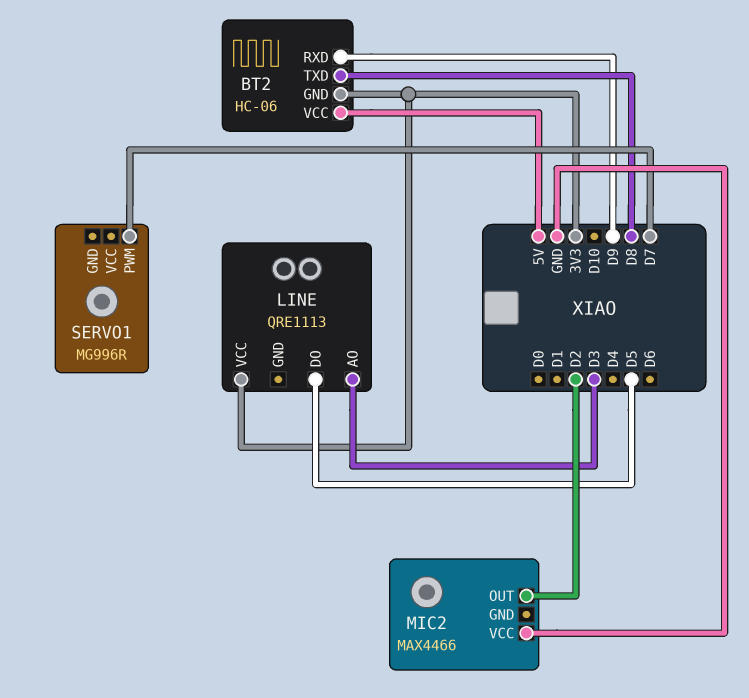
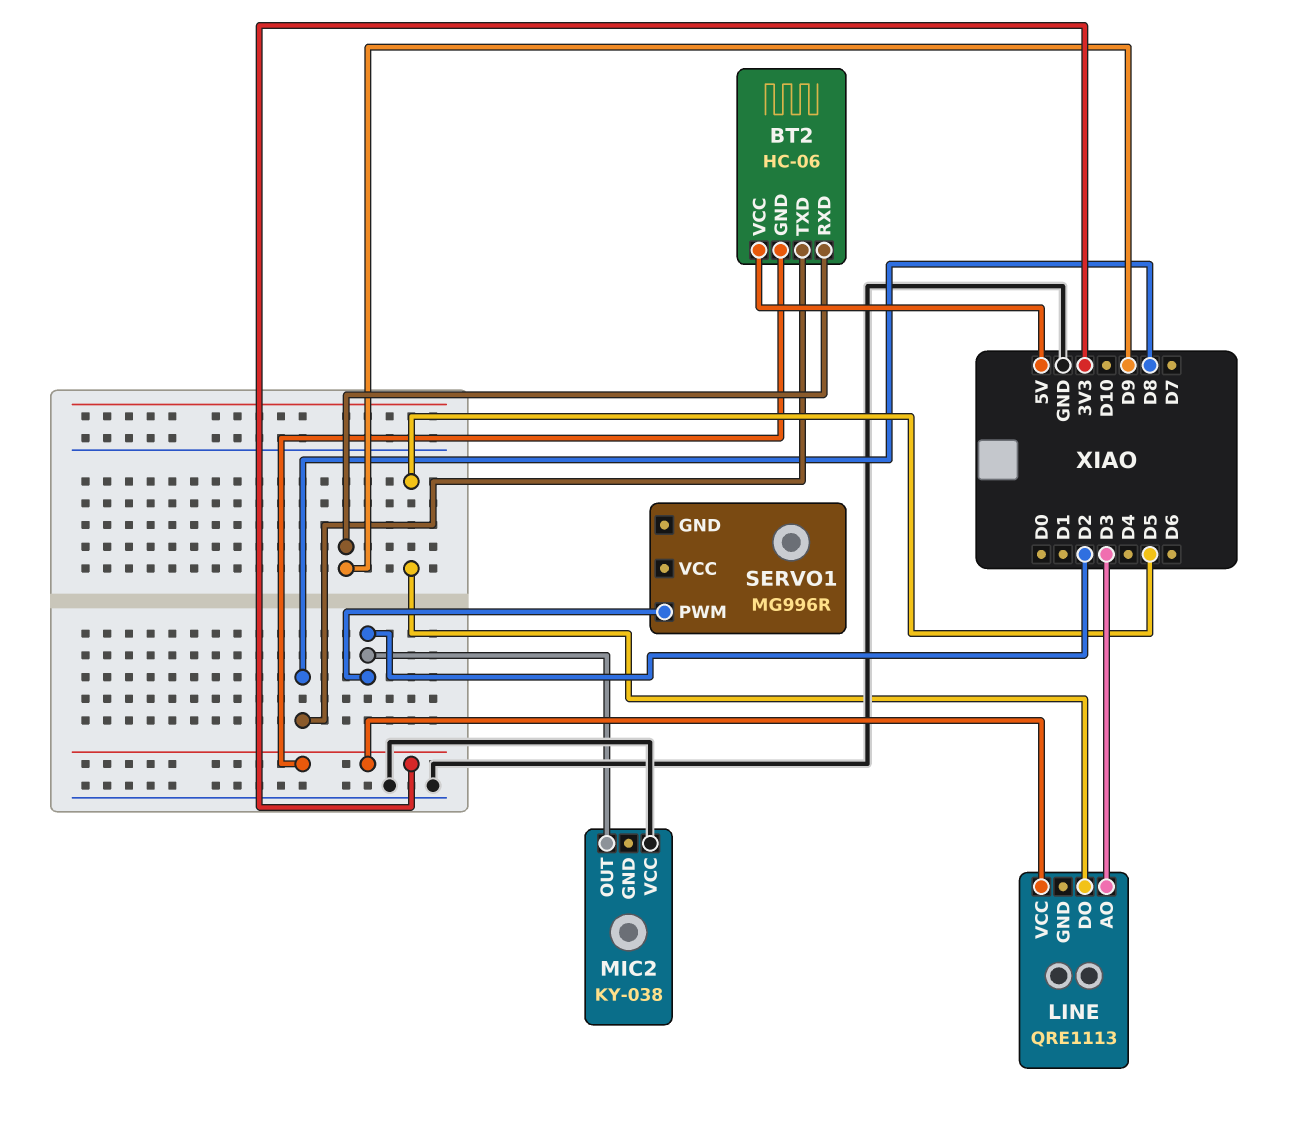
MIC2: MAX4466 -> KY-038
SERVO1 pin PWM: D7 -> D2

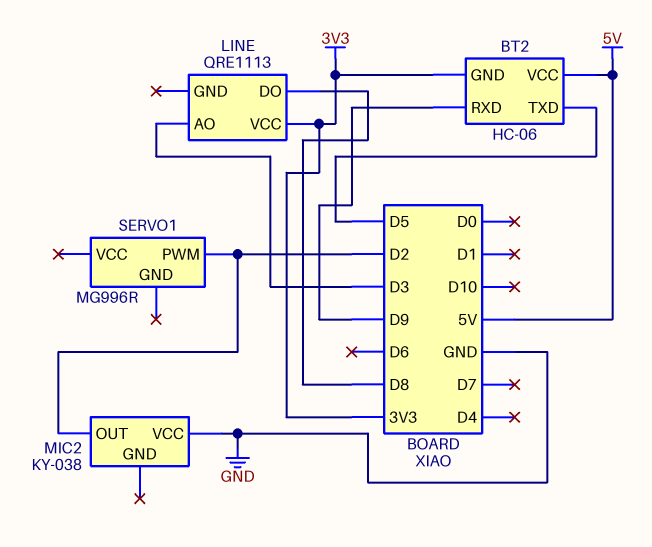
BT2 pin TXD: D8 -> D5
LINE pin DO: D5 -> D8

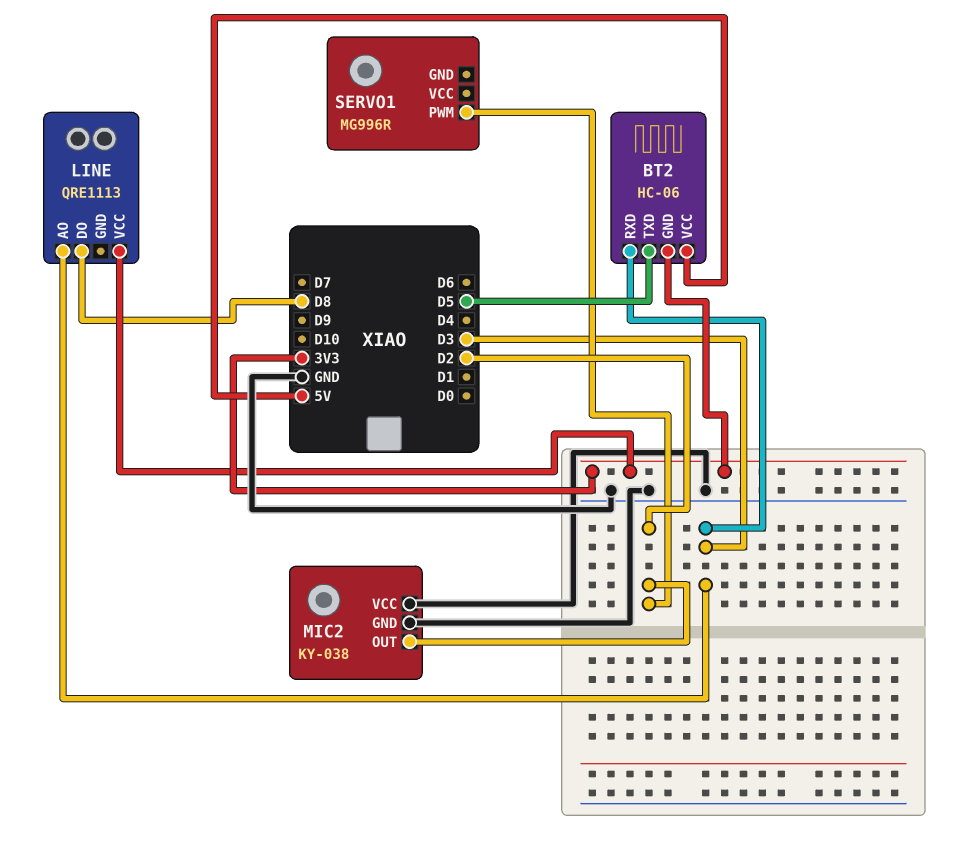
BT2 pin RXD: D9 -> D3
MIC2 pin GND: none -> GND

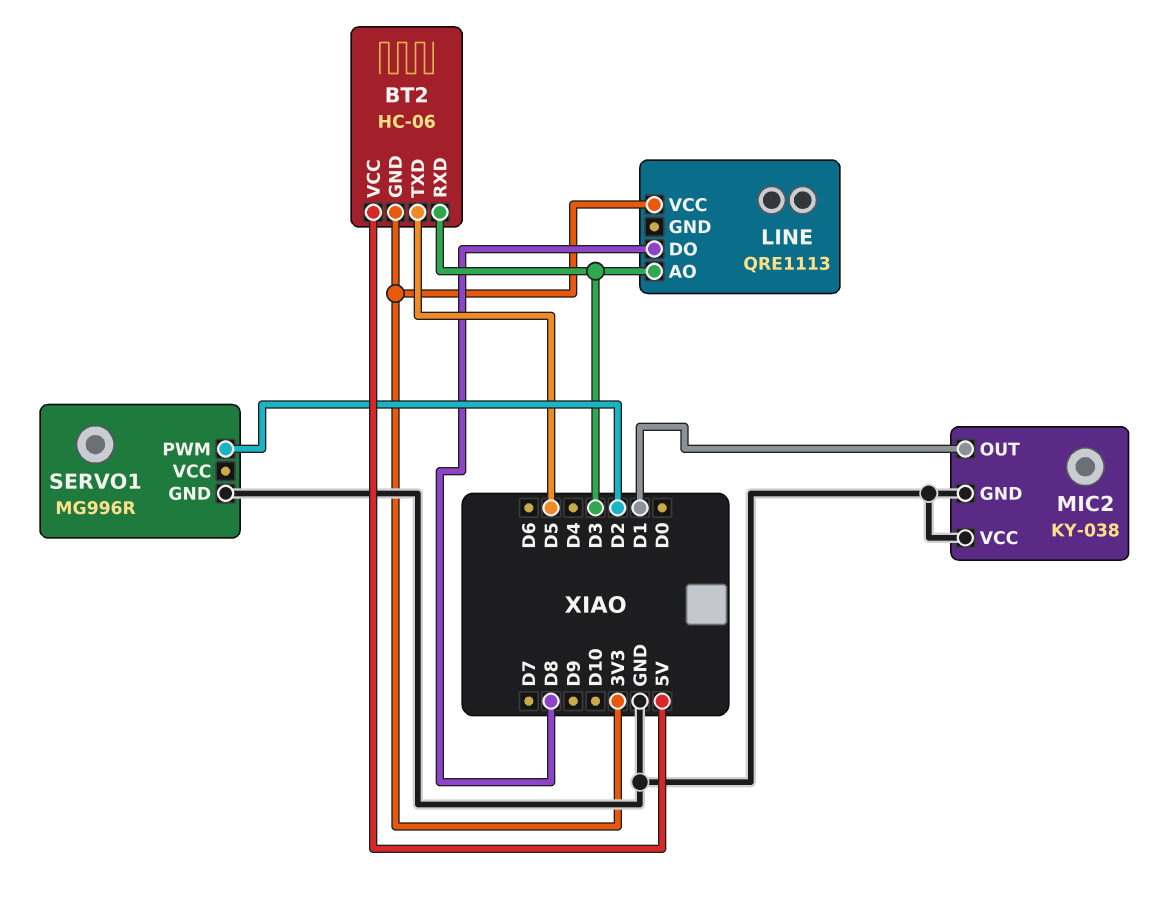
MIC2 pin OUT: D2 -> D1
SERVO1 pin GND: none -> GND

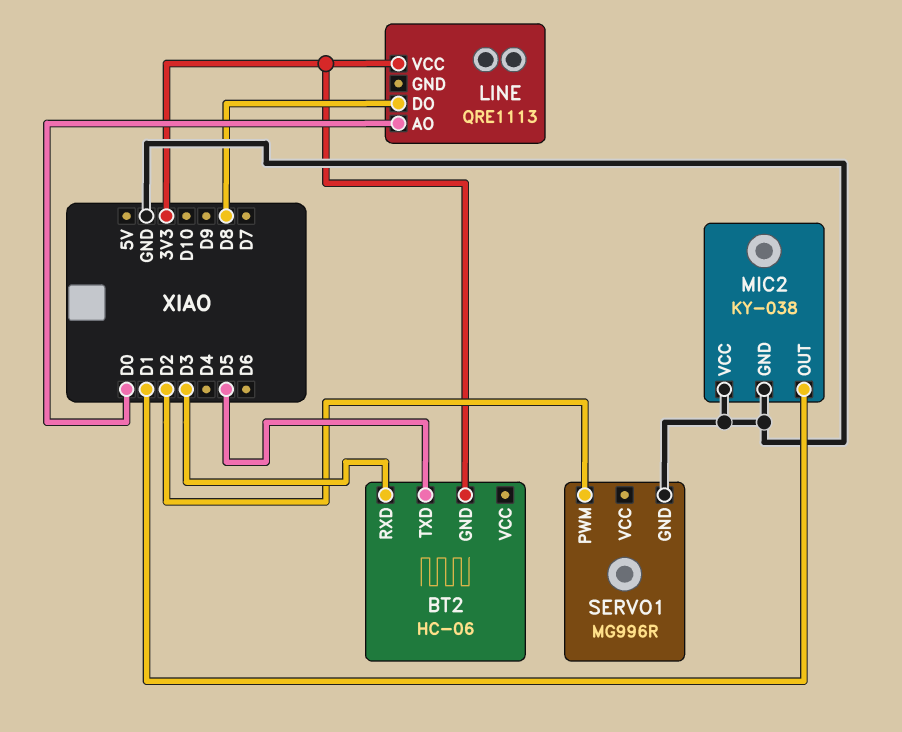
BT2 pin VCC: 5V -> none
LINE pin AO: D3 -> D0

